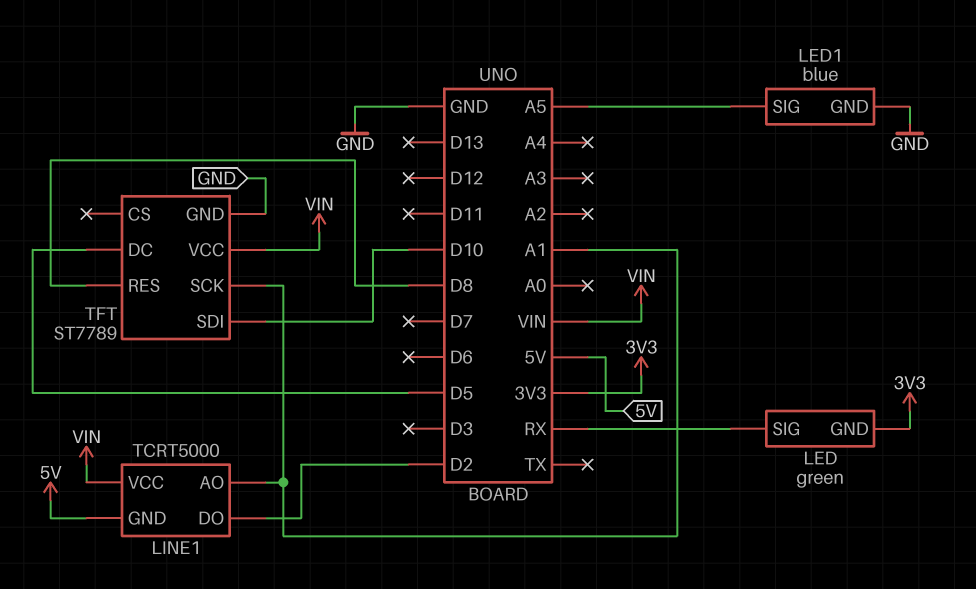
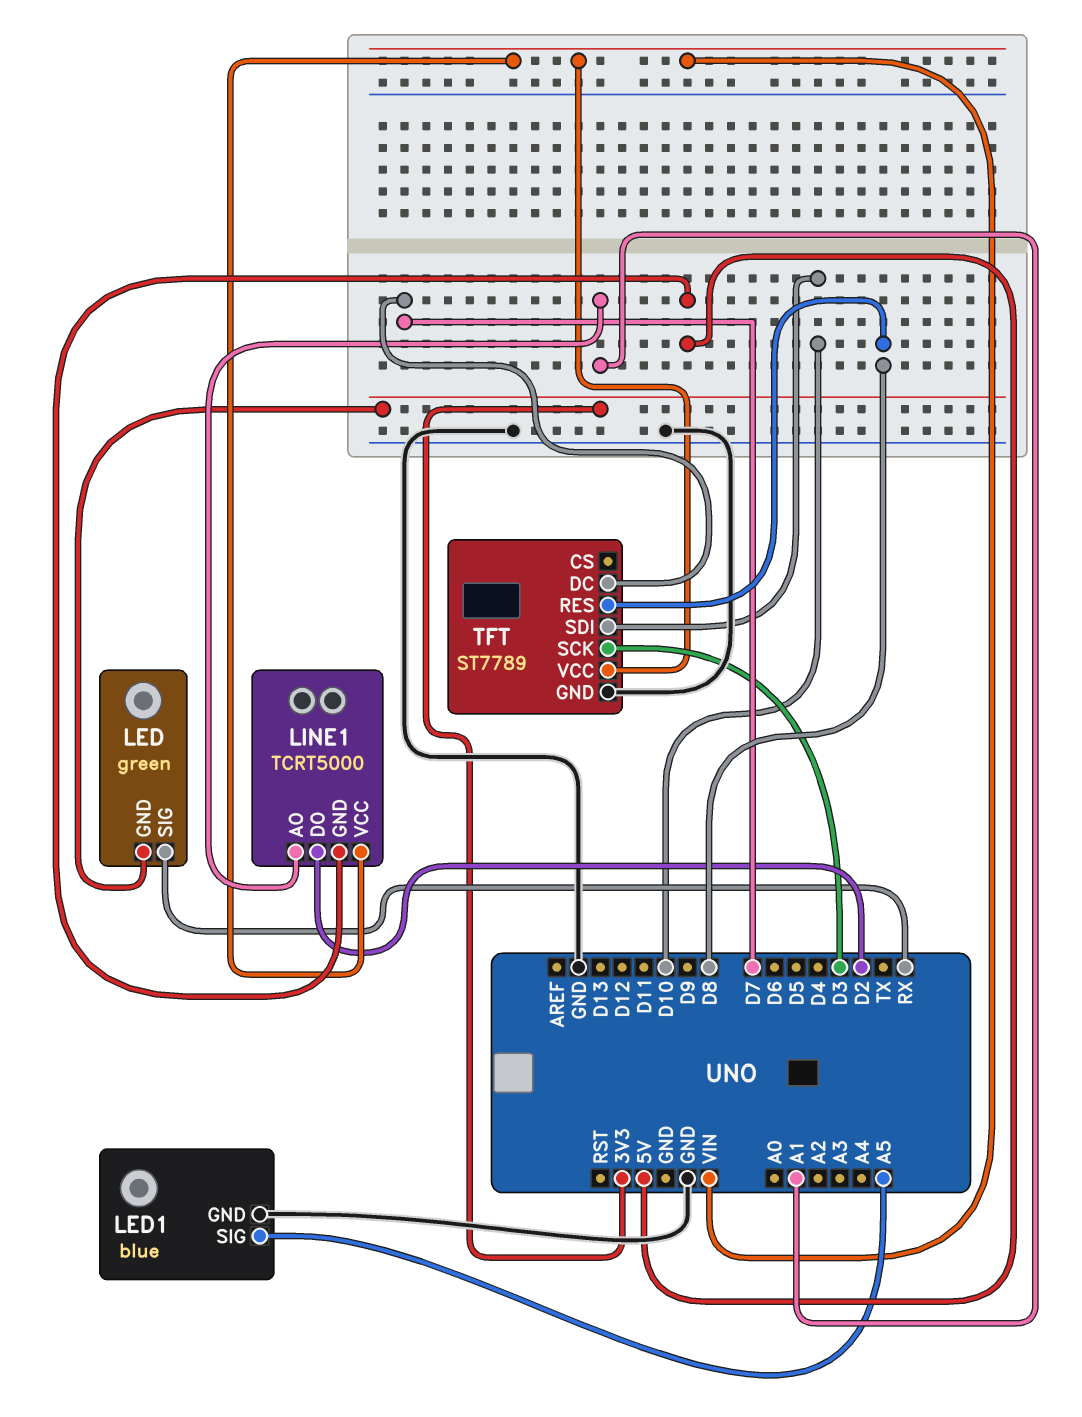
TFT pin DC: D5 -> D7
TFT pin SCK: A1 -> D3

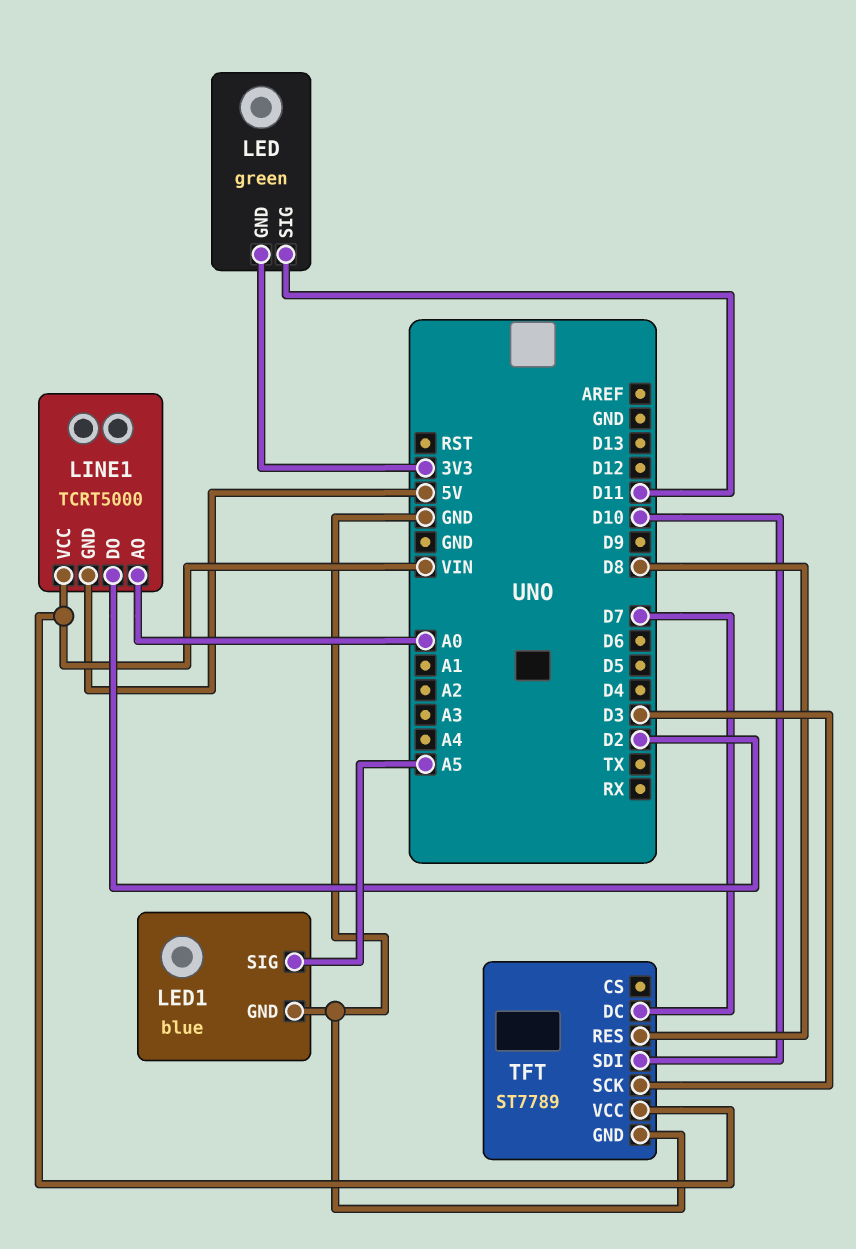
LED pin SIG: RX -> D11
LINE1 pin AO: A1 -> A0

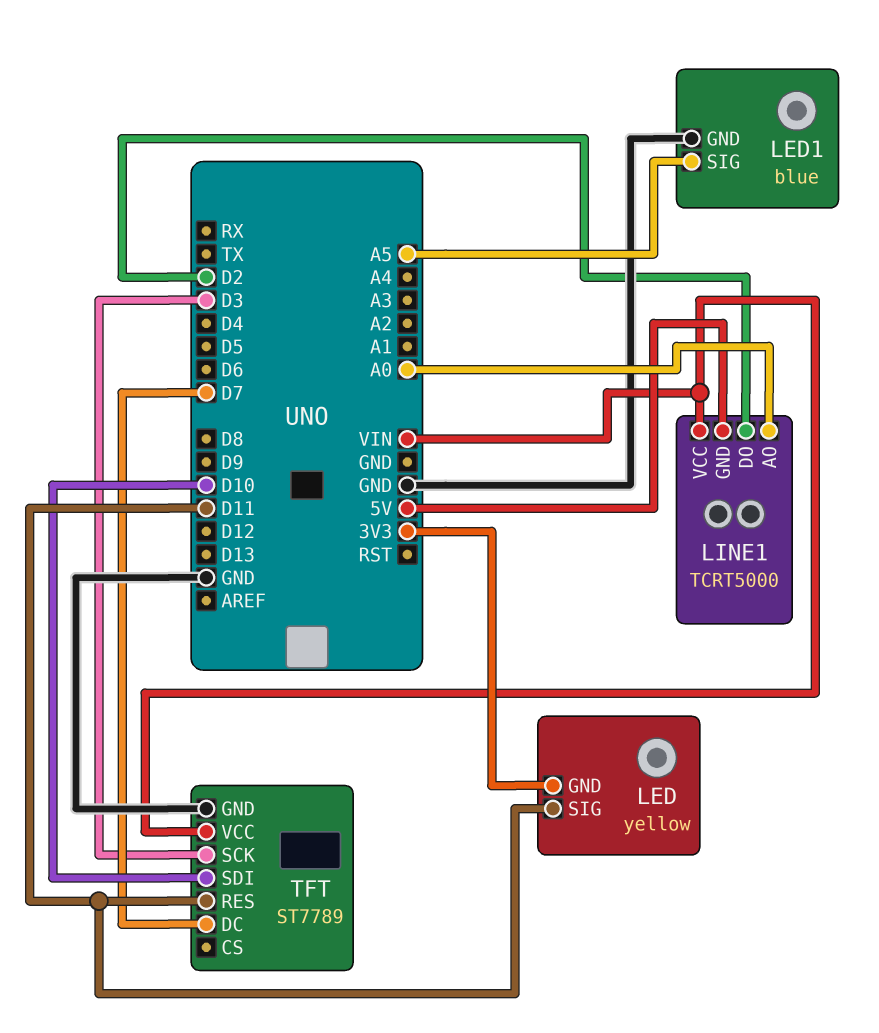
LED: green -> yellow
TFT pin RES: D8 -> D11

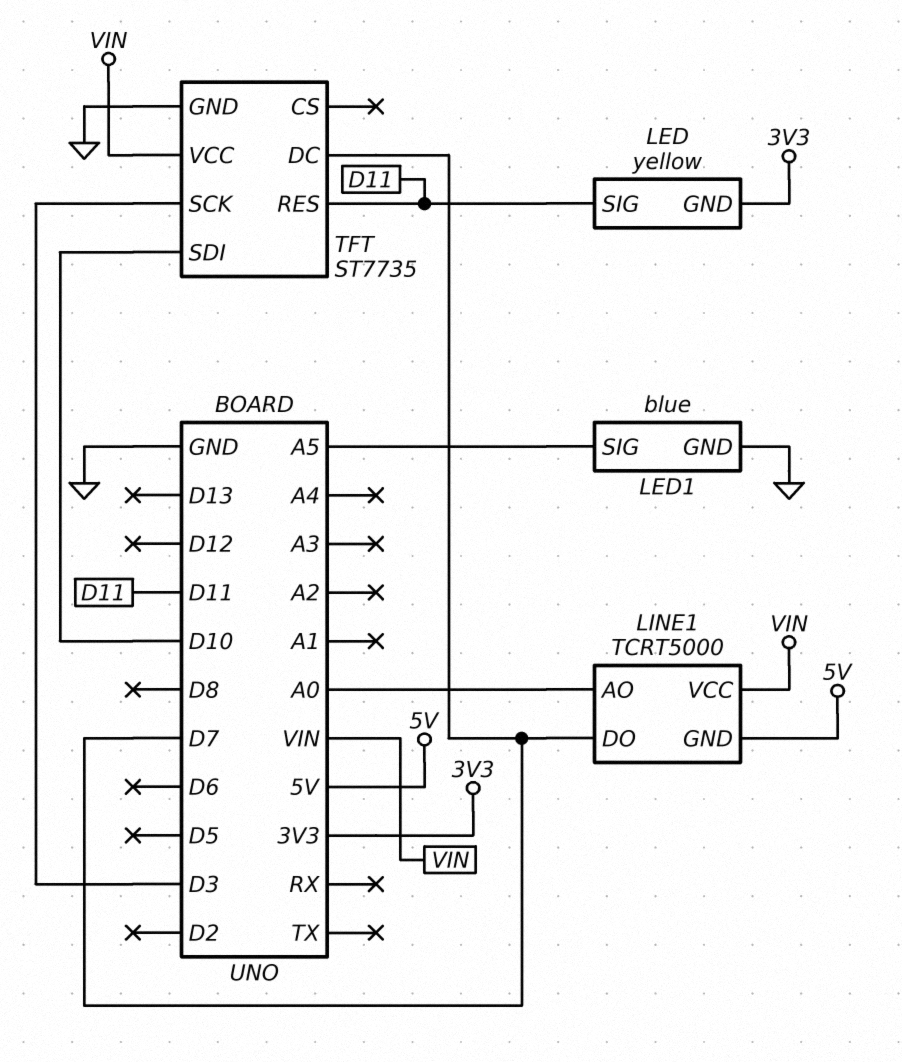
LINE1 pin DO: D2 -> D7
TFT: ST7789 -> ST7735

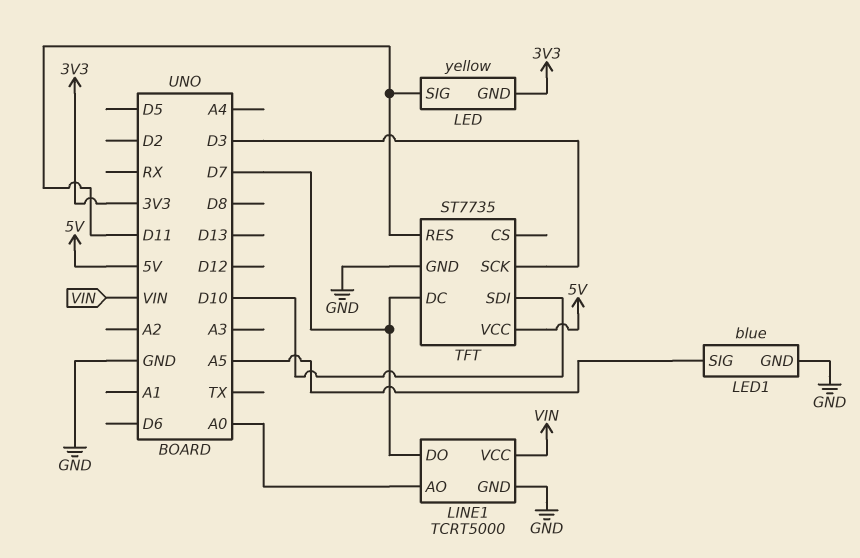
LINE1 pin GND: 5V -> GND
TFT pin VCC: VIN -> 5V

